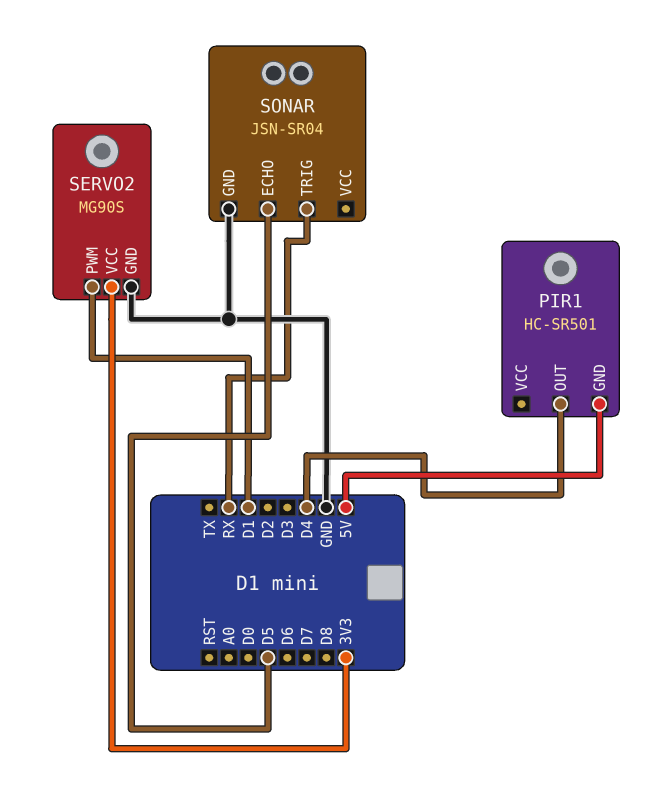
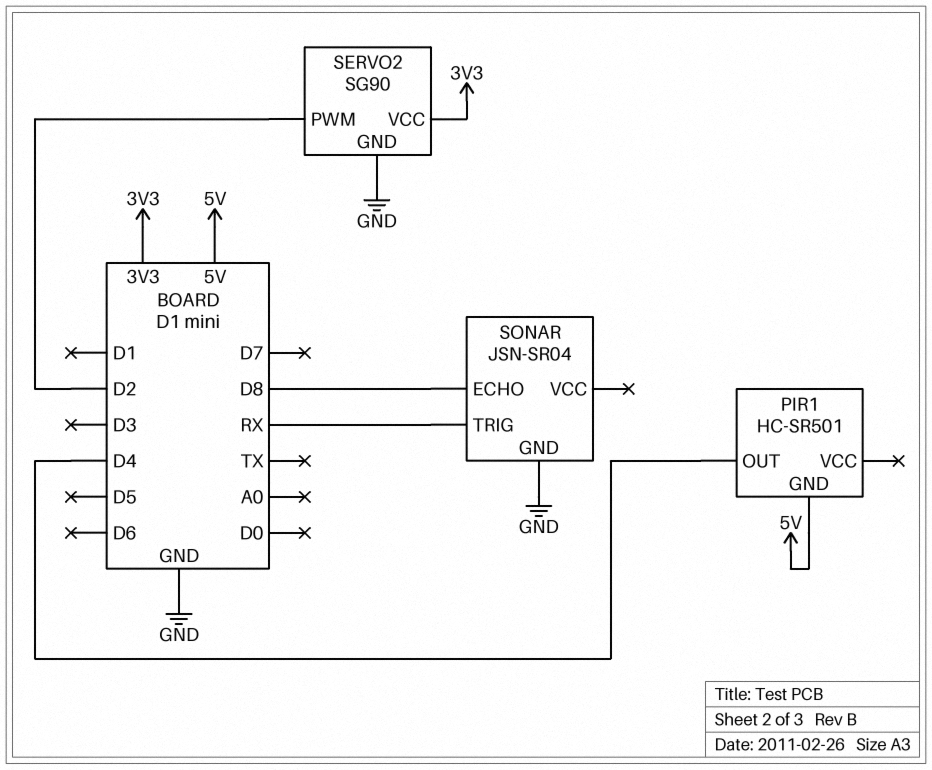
SERVO2: MG90S -> SG90
SERVO2 pin PWM: D1 -> D2
SONAR pin ECHO: D5 -> D8

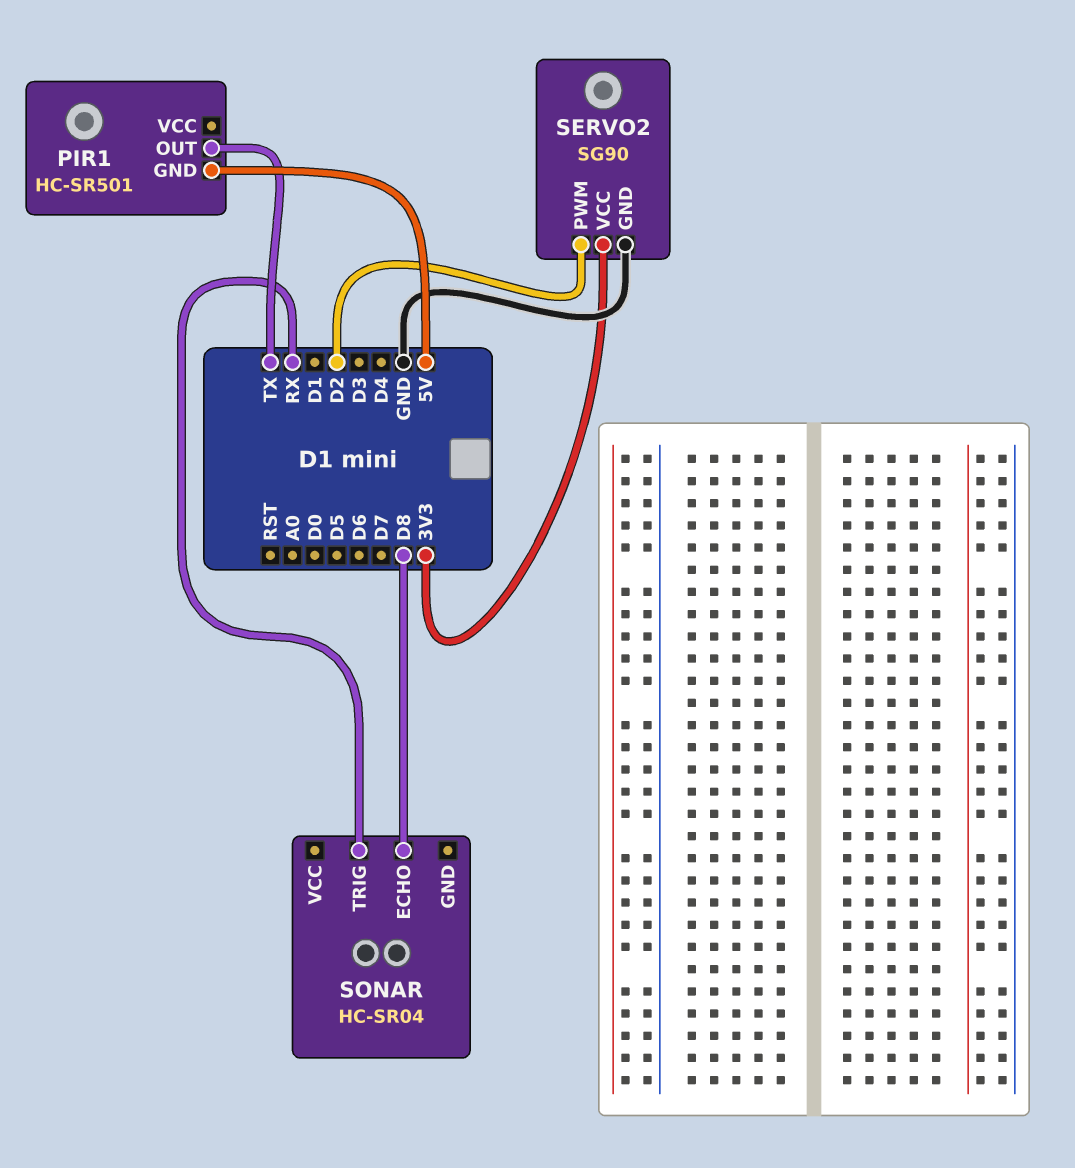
PIR1 pin OUT: D4 -> TX
SONAR: JSN-SR04 -> HC-SR04
SONAR pin GND: GND -> none

